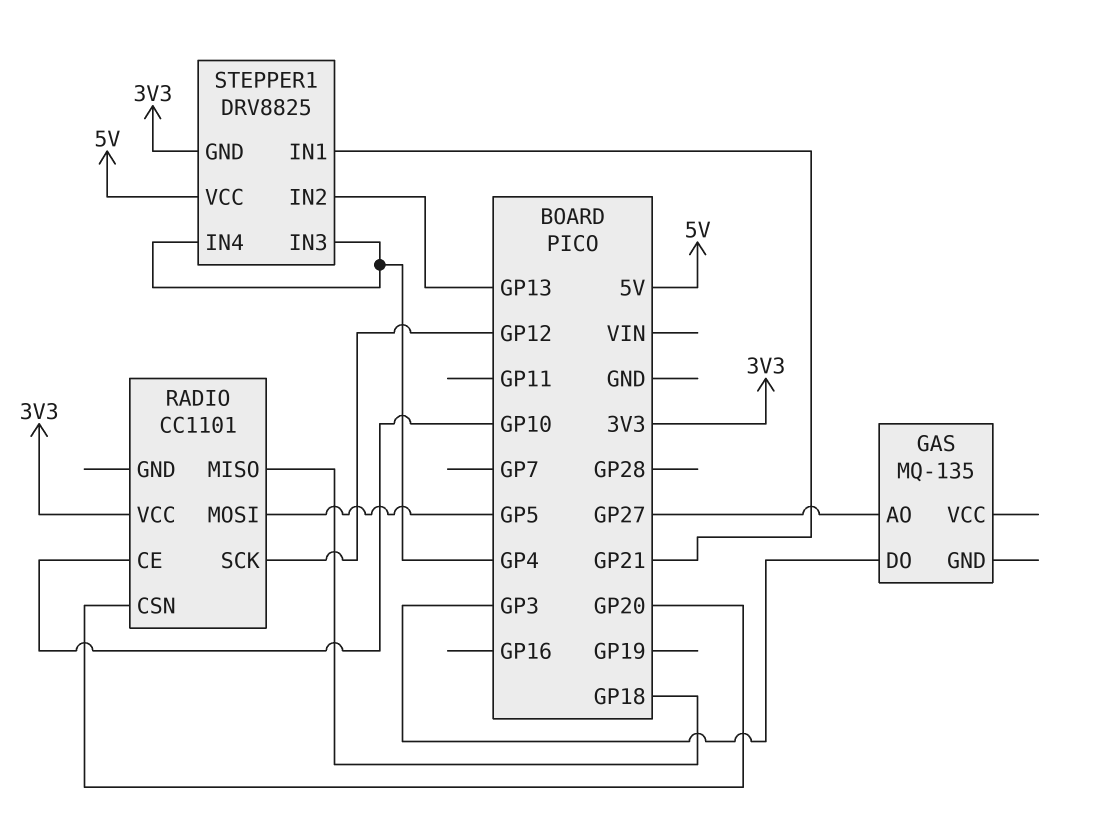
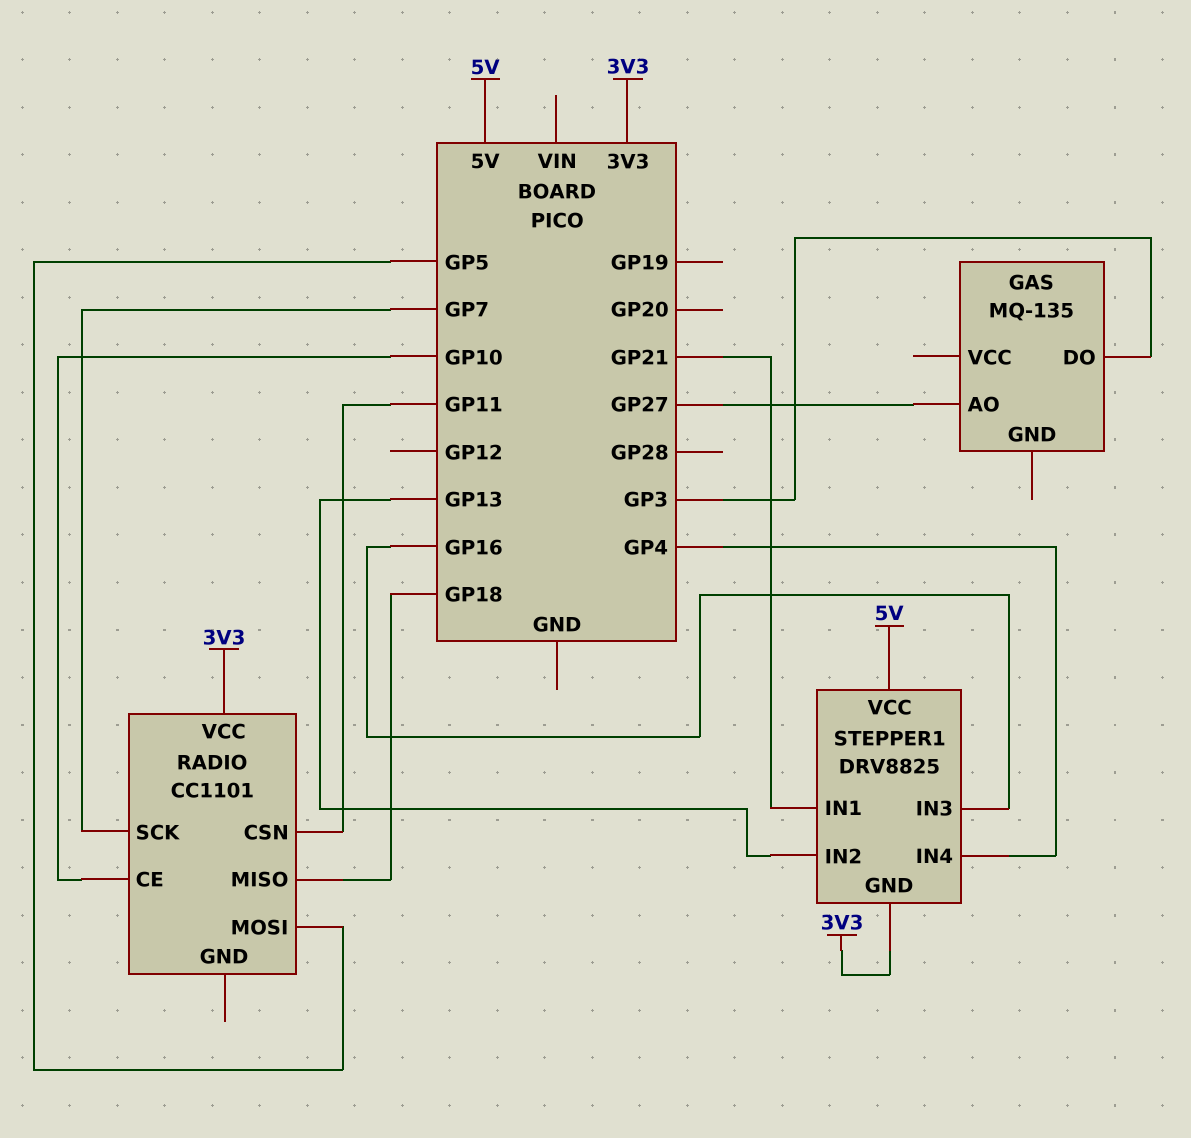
RADIO pin CSN: GP20 -> GP11
RADIO pin SCK: GP12 -> GP7
STEPPER1 pin IN3: GP4 -> GP16

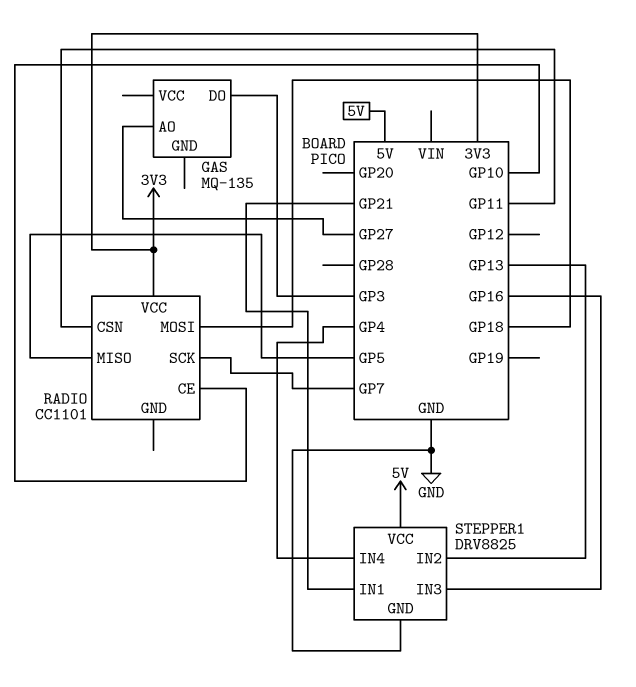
RADIO pin MISO: GP18 -> GP5
RADIO pin MOSI: GP5 -> GP18
STEPPER1 pin GND: 3V3 -> GND

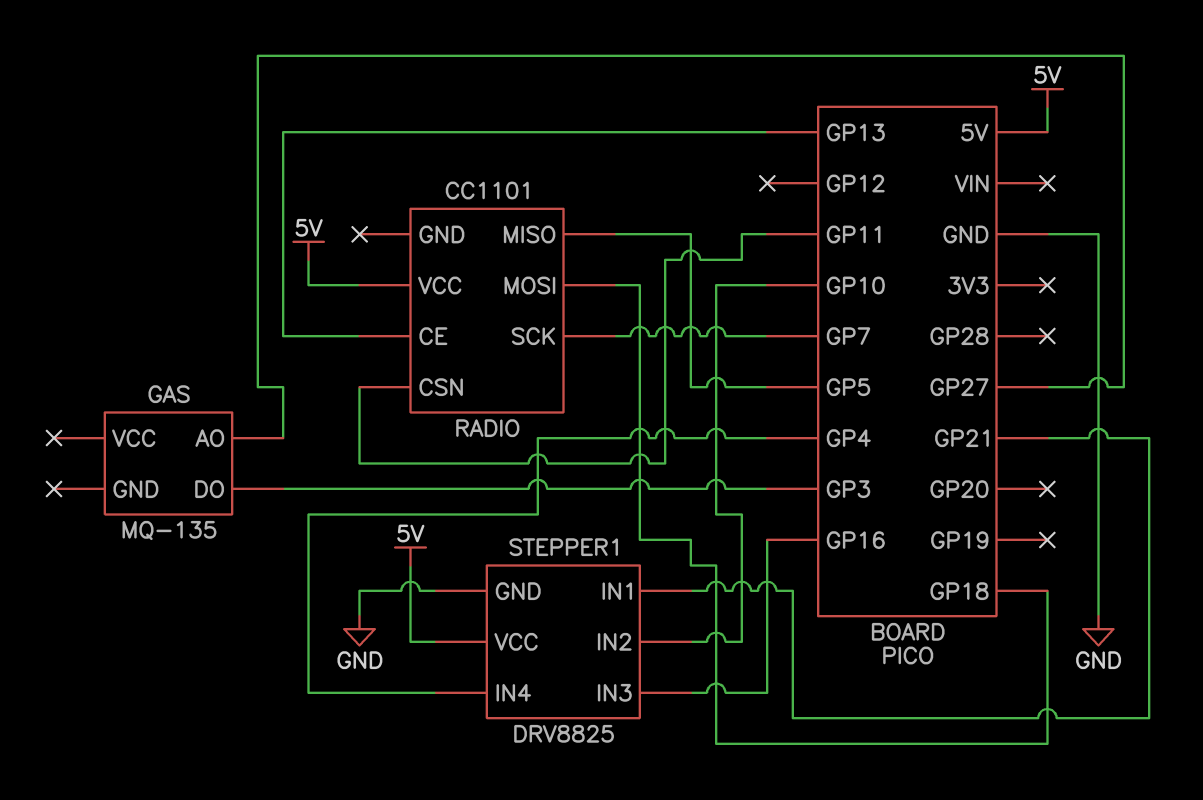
RADIO pin CE: GP10 -> GP13
RADIO pin VCC: 3V3 -> 5V
STEPPER1 pin IN2: GP13 -> GP10

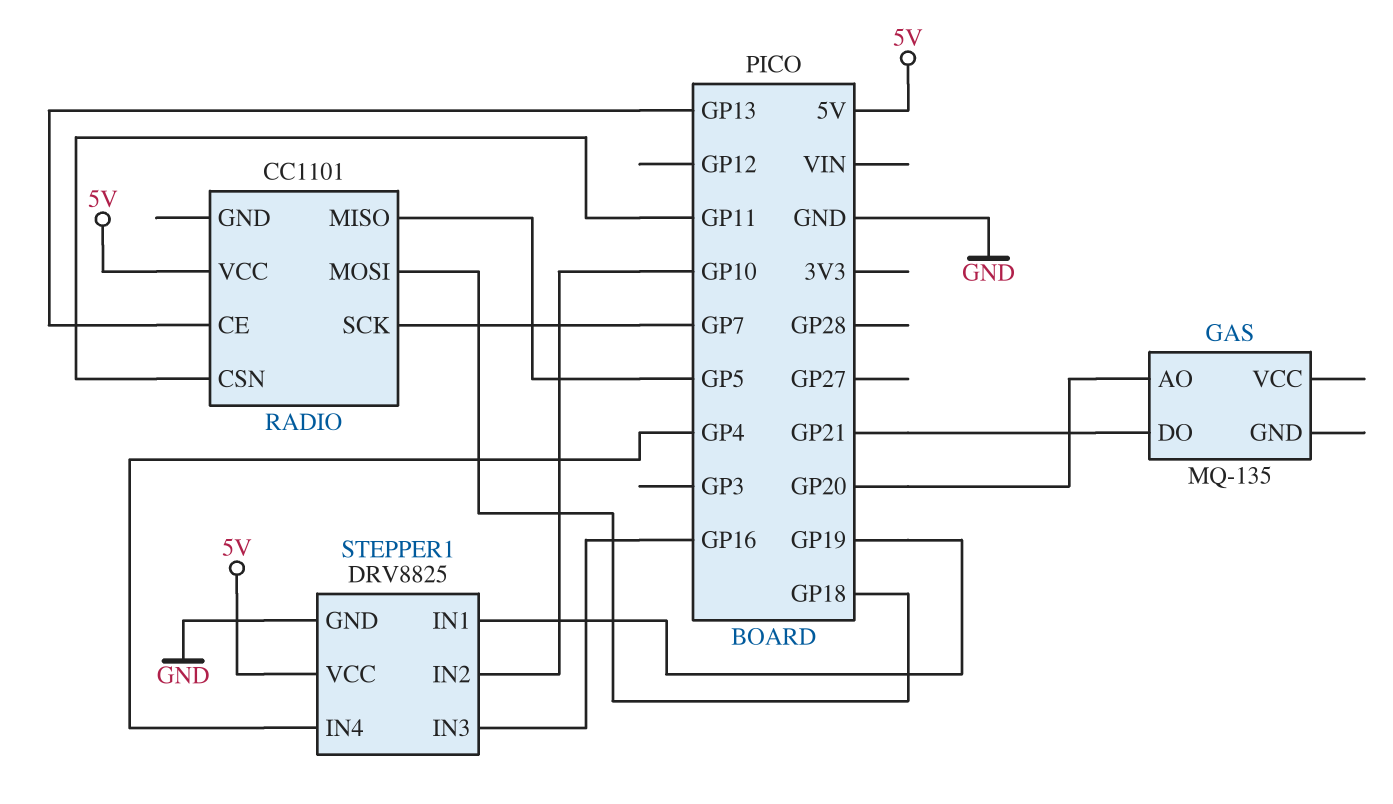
GAS pin AO: GP27 -> GP20
GAS pin DO: GP3 -> GP21
STEPPER1 pin IN1: GP21 -> GP19

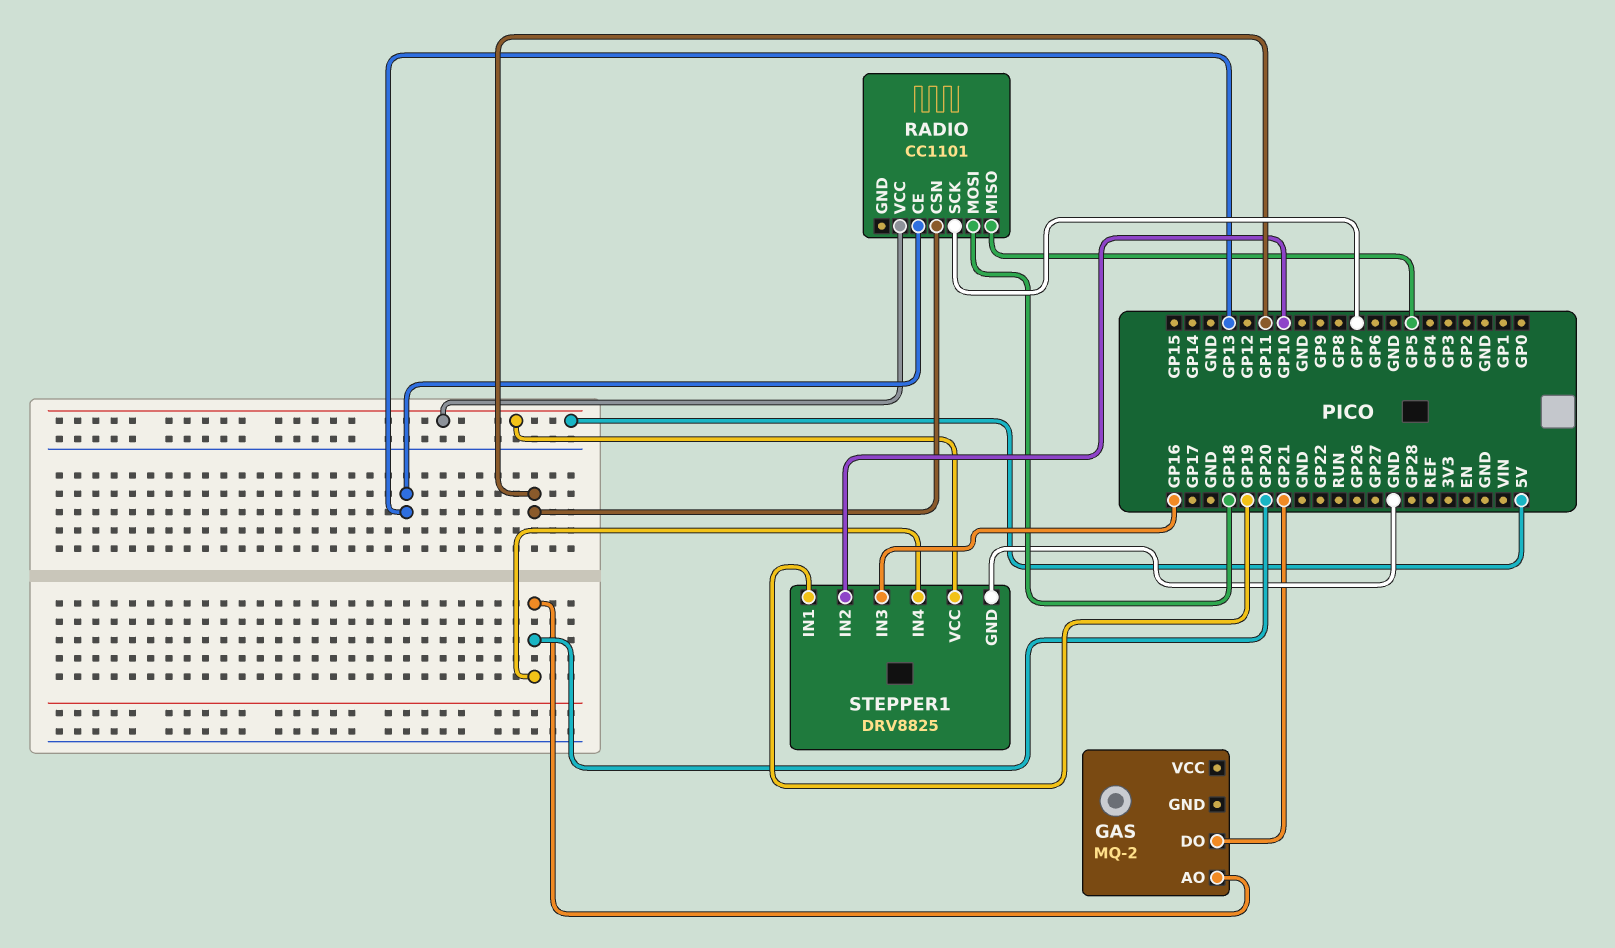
GAS: MQ-135 -> MQ-2
STEPPER1 pin IN4: GP4 -> GP20

